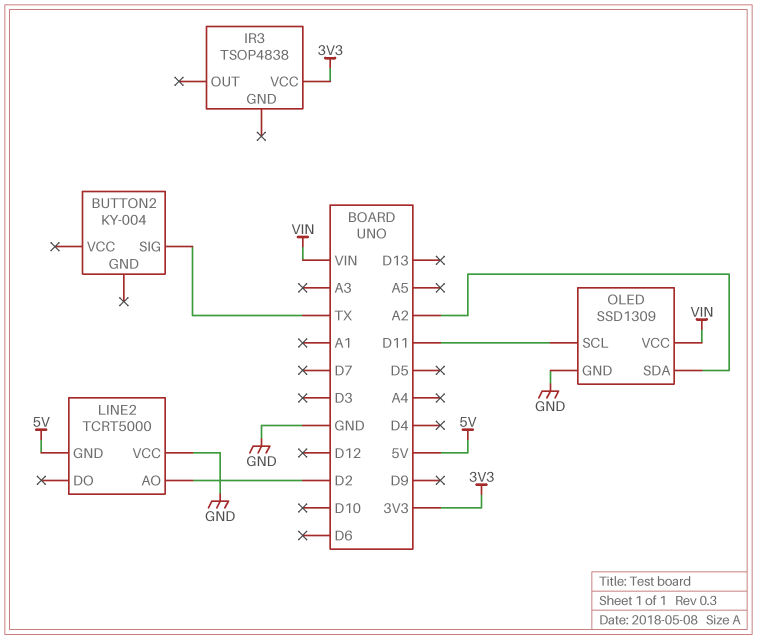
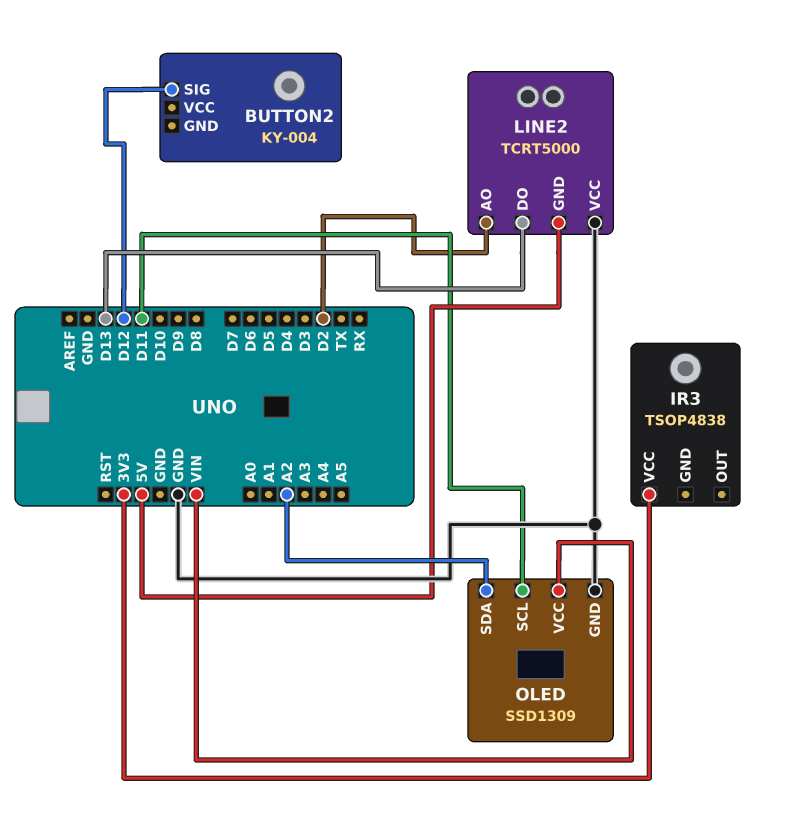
BUTTON2 pin SIG: TX -> D12
LINE2 pin DO: none -> D13

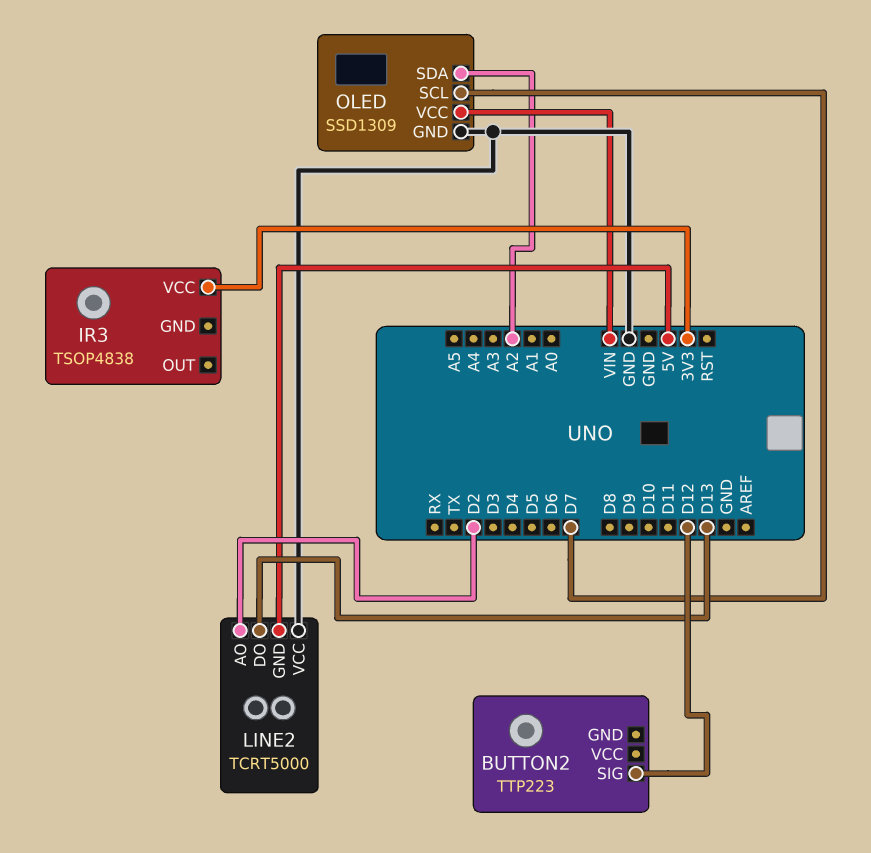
BUTTON2: KY-004 -> TTP223
OLED pin SCL: D11 -> D7

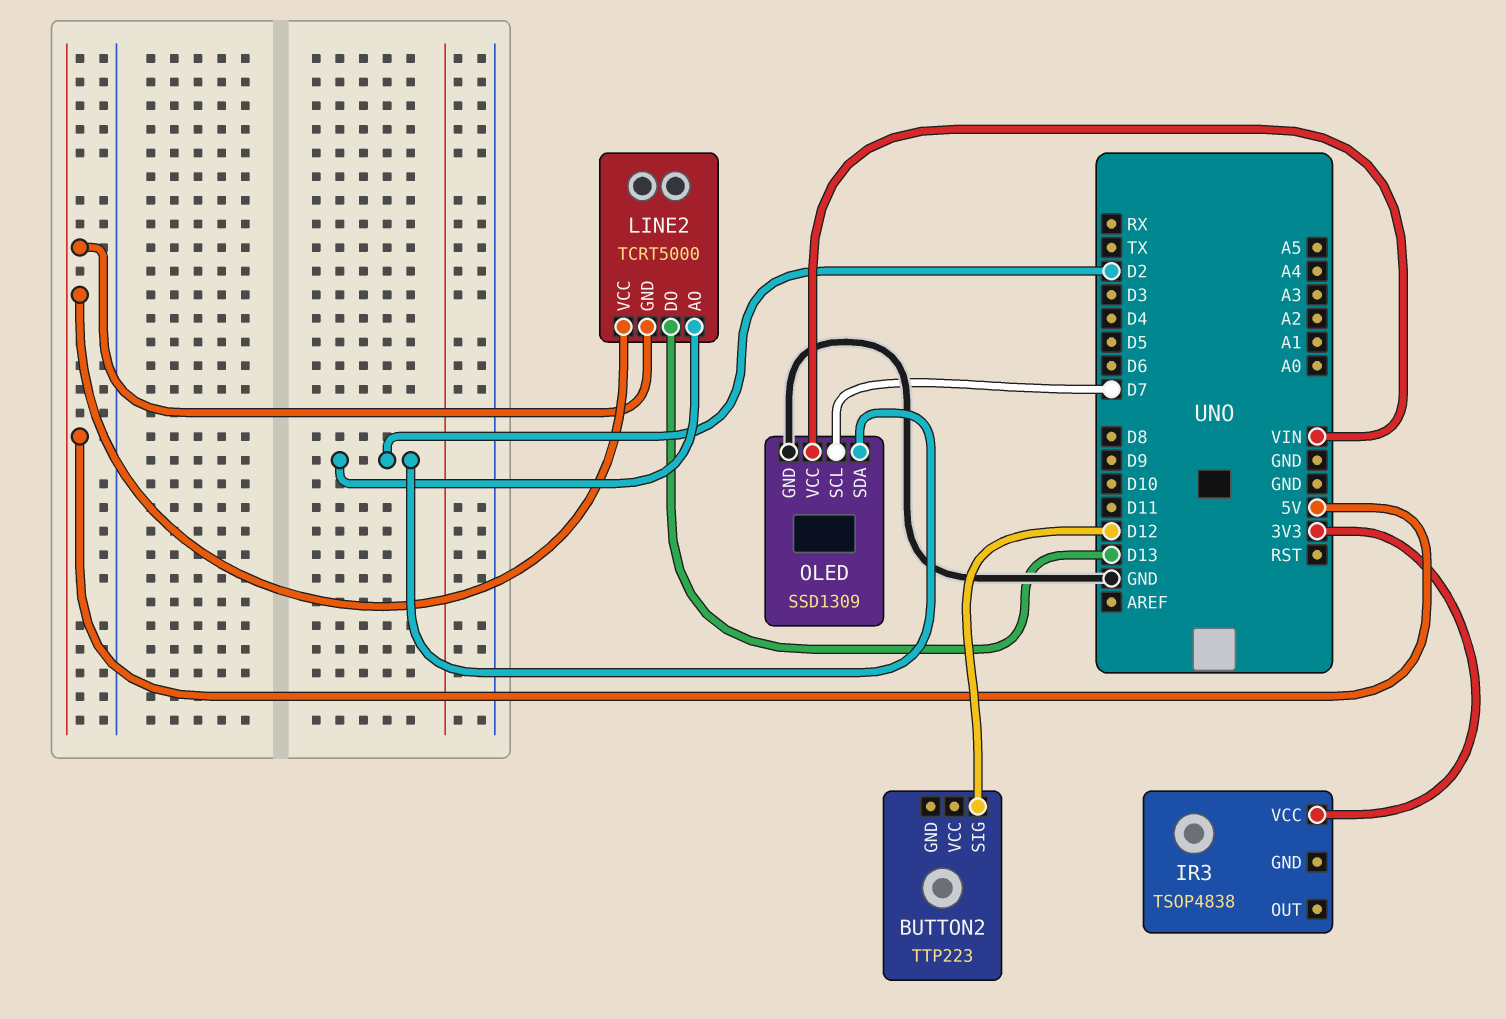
LINE2 pin VCC: GND -> 5V
OLED pin SDA: A2 -> D2

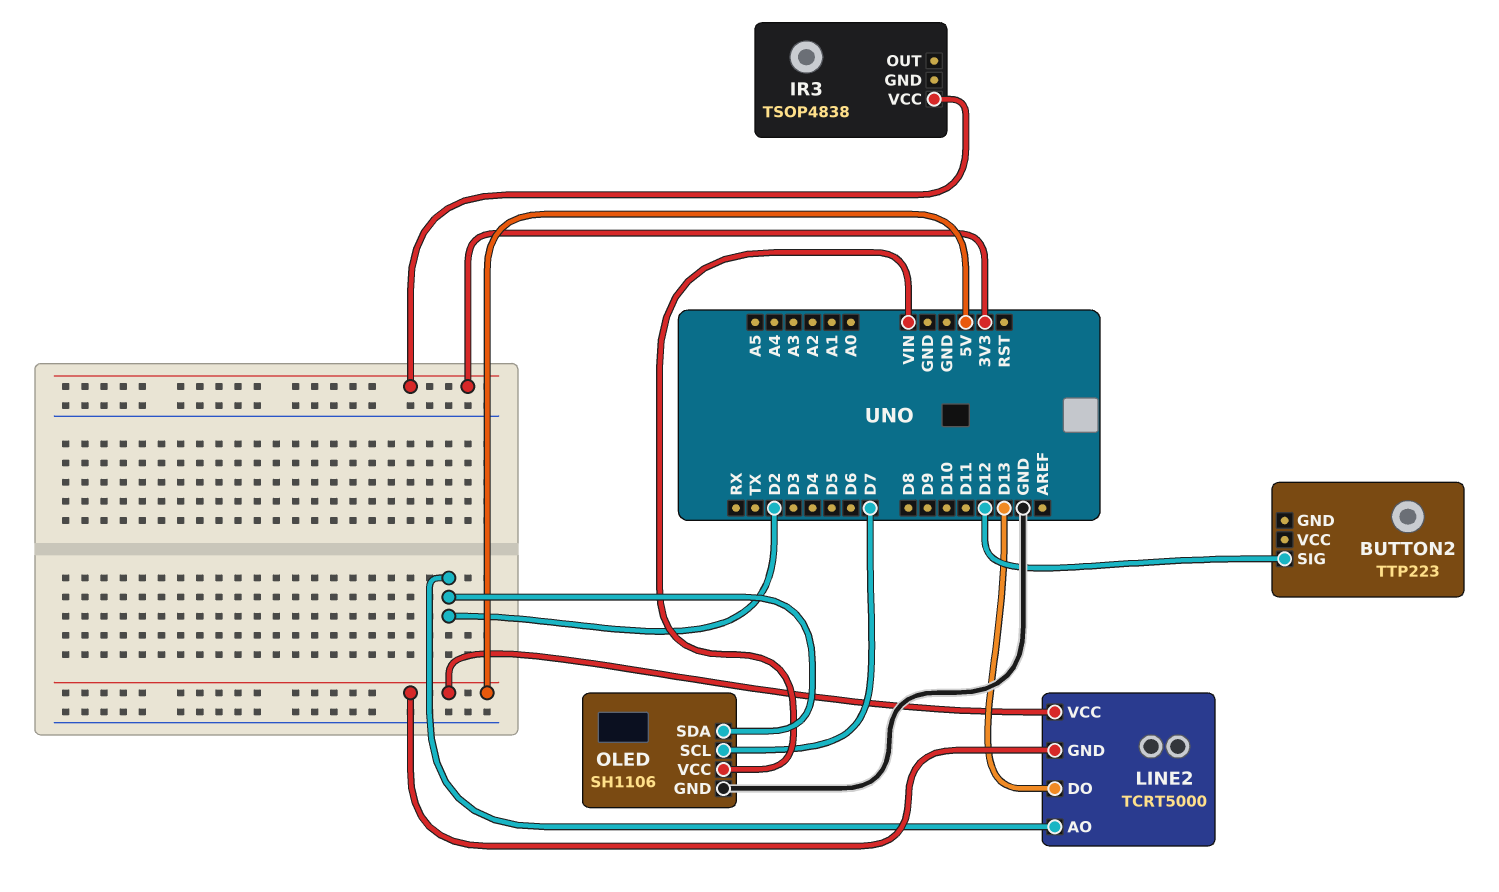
OLED: SSD1309 -> SH1106

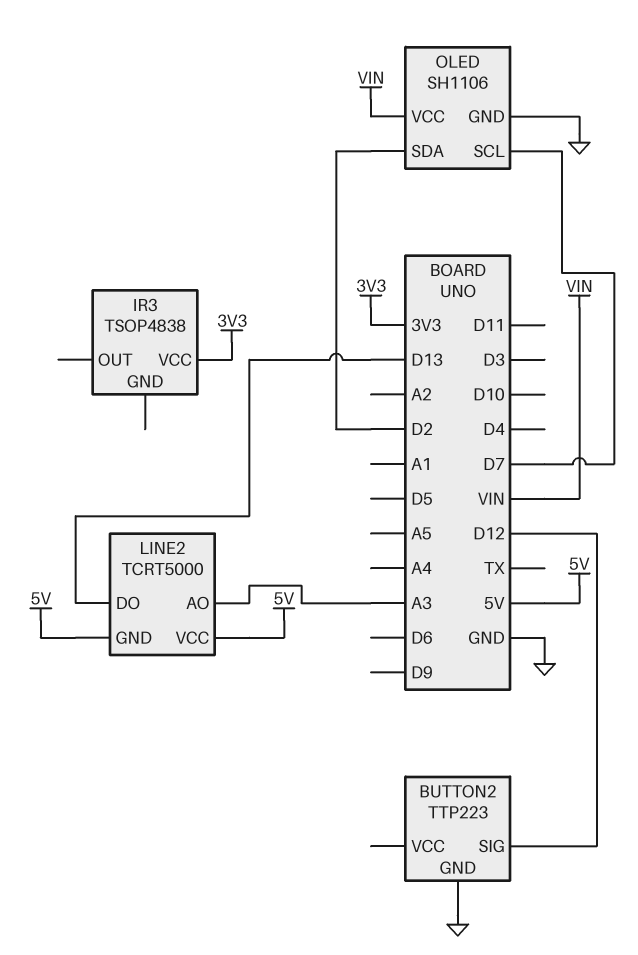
BUTTON2 pin GND: none -> GND
LINE2 pin AO: D2 -> A3

